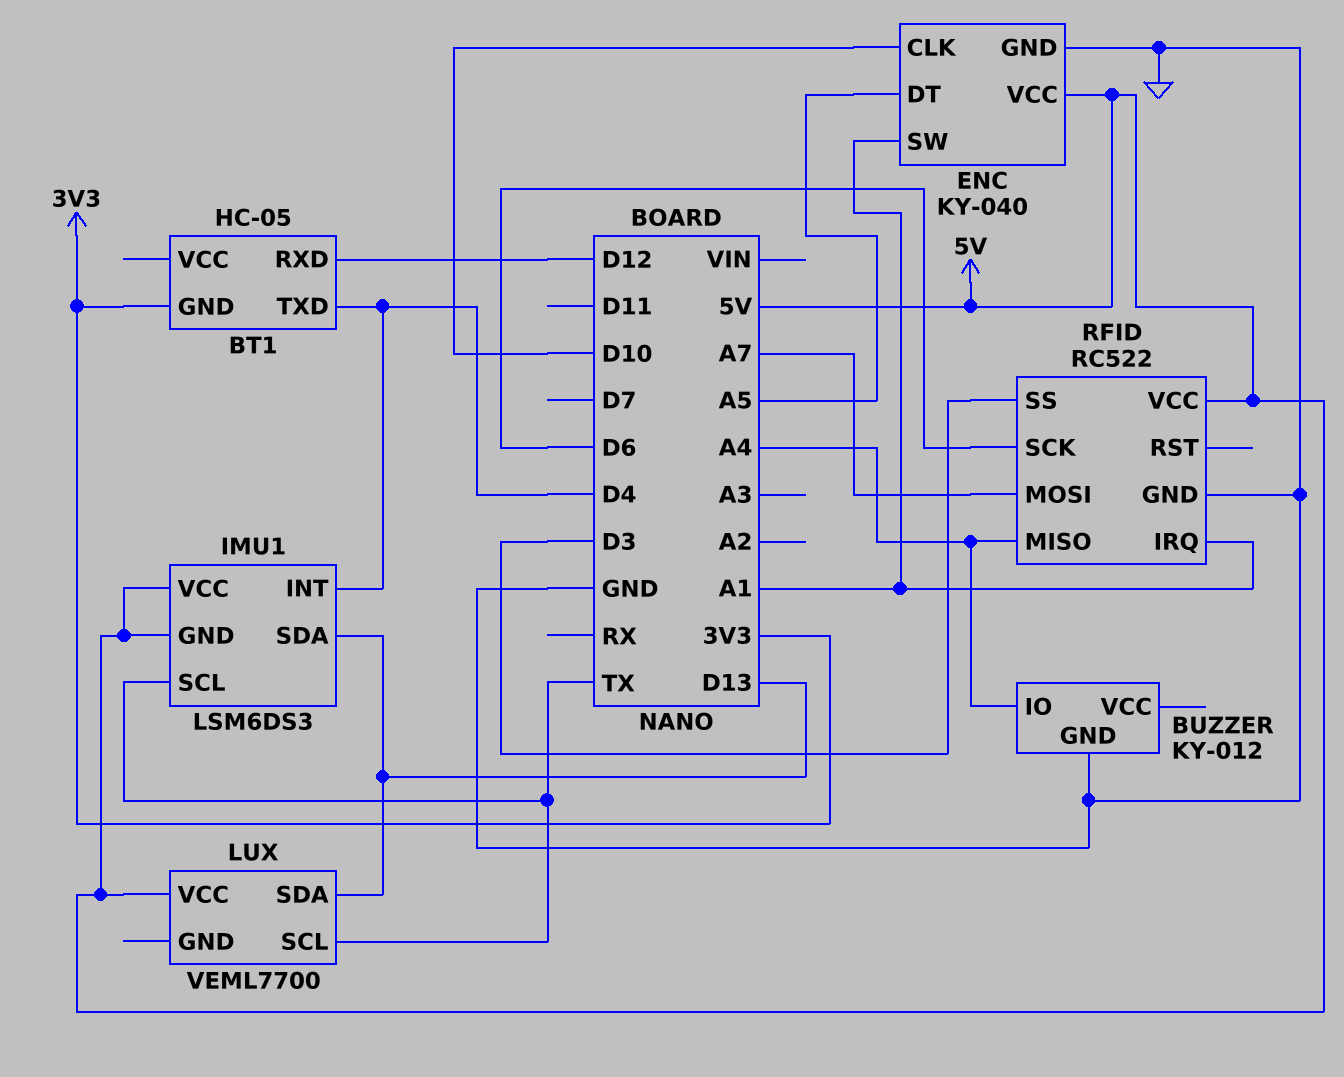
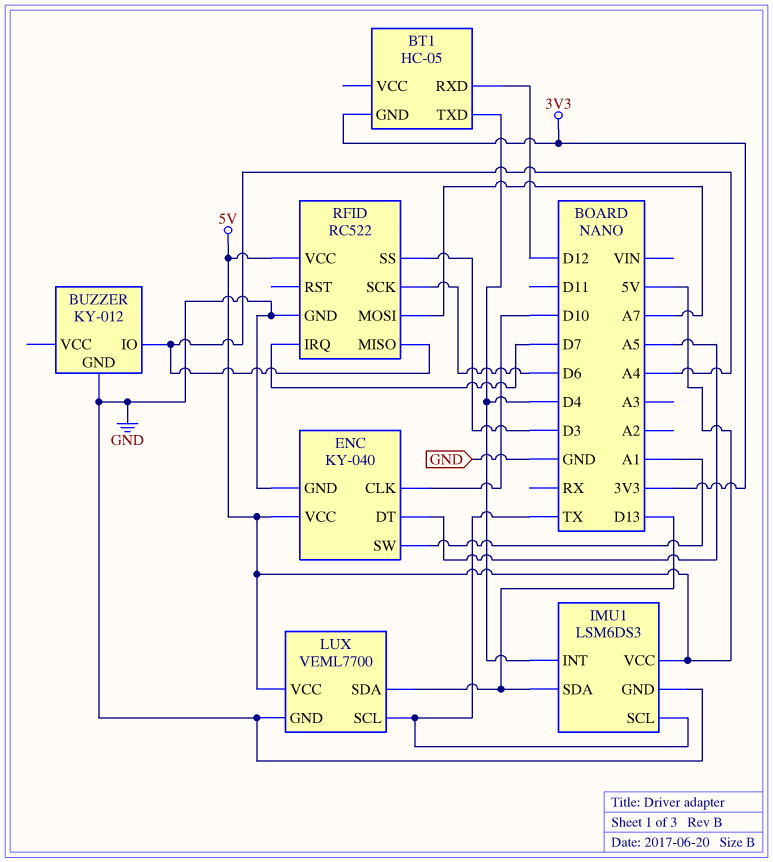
IMU1 pin GND: 5V -> GND
LUX pin GND: none -> GND
RFID pin IRQ: A1 -> D7

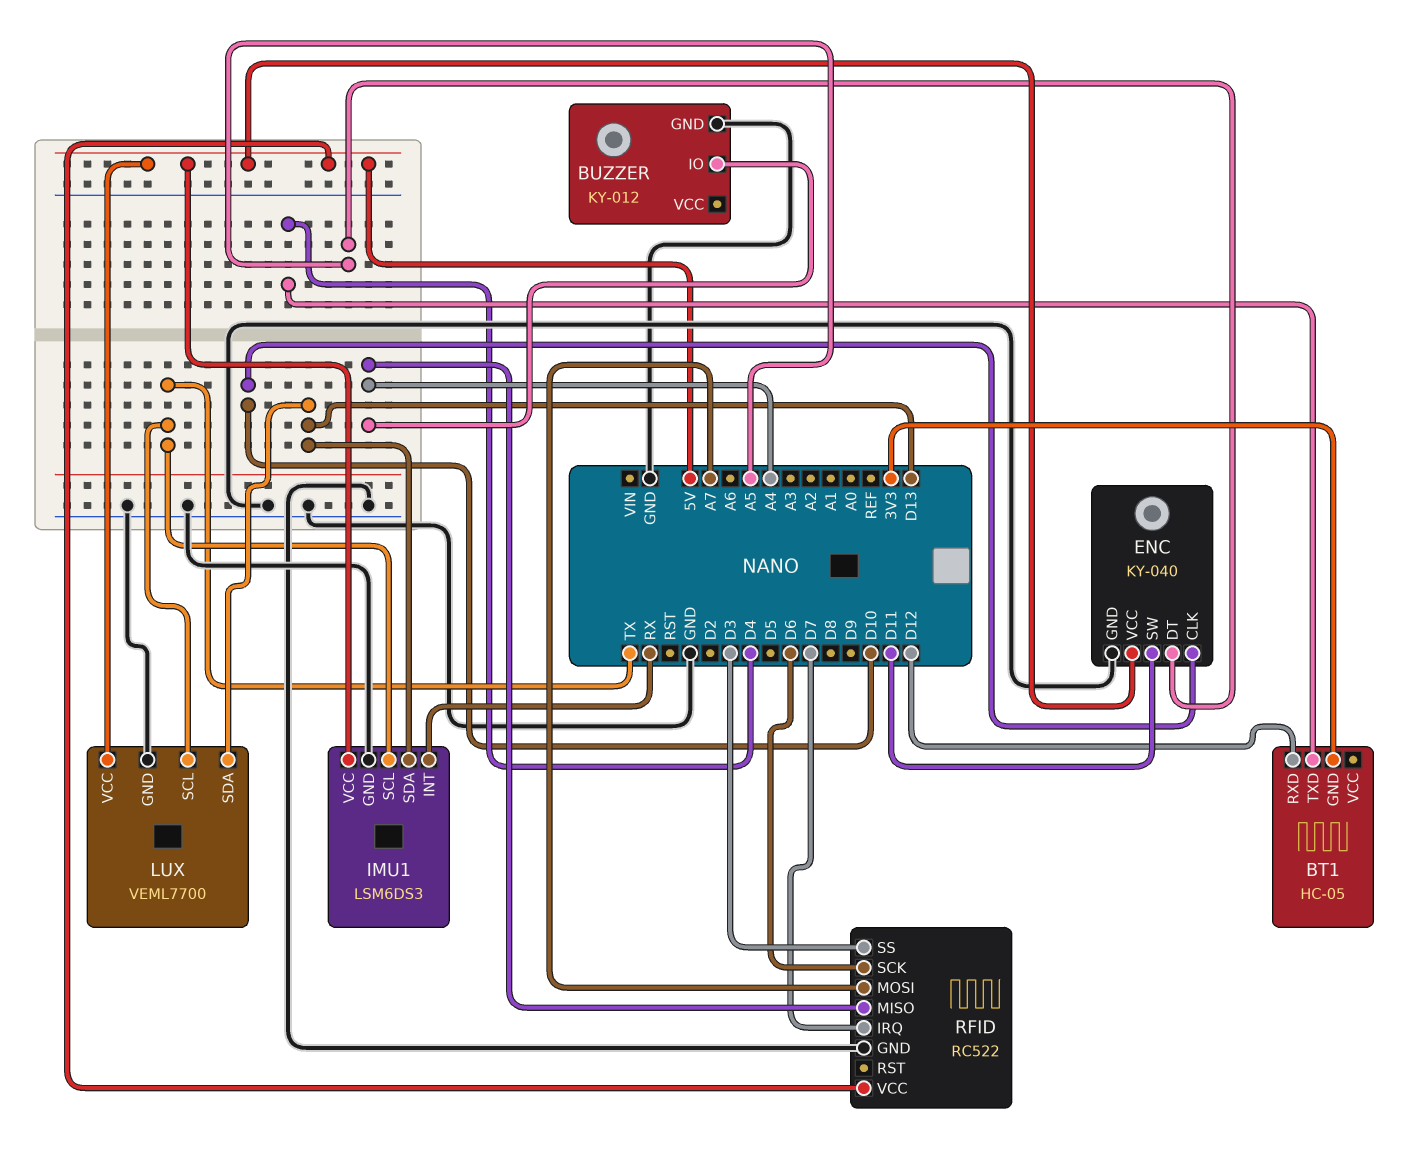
ENC pin SW: A1 -> D11
IMU1 pin INT: D4 -> RX

